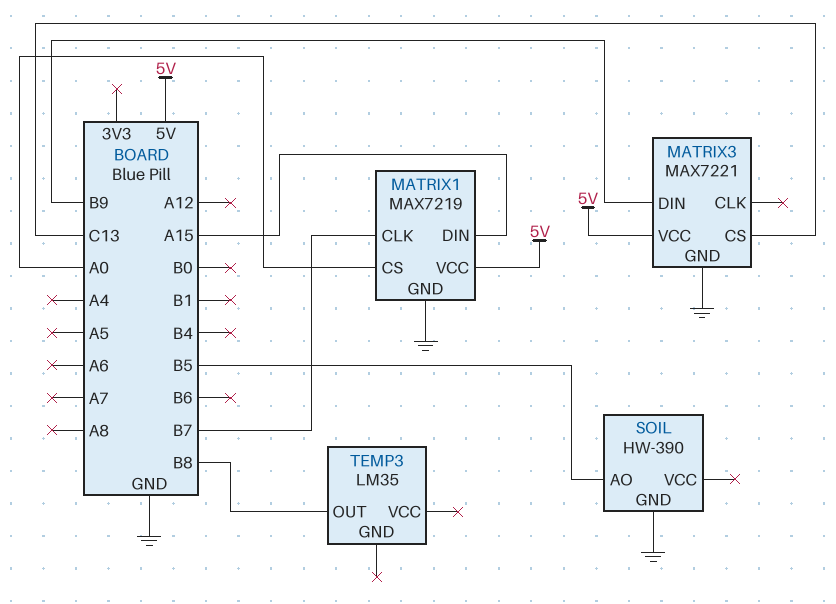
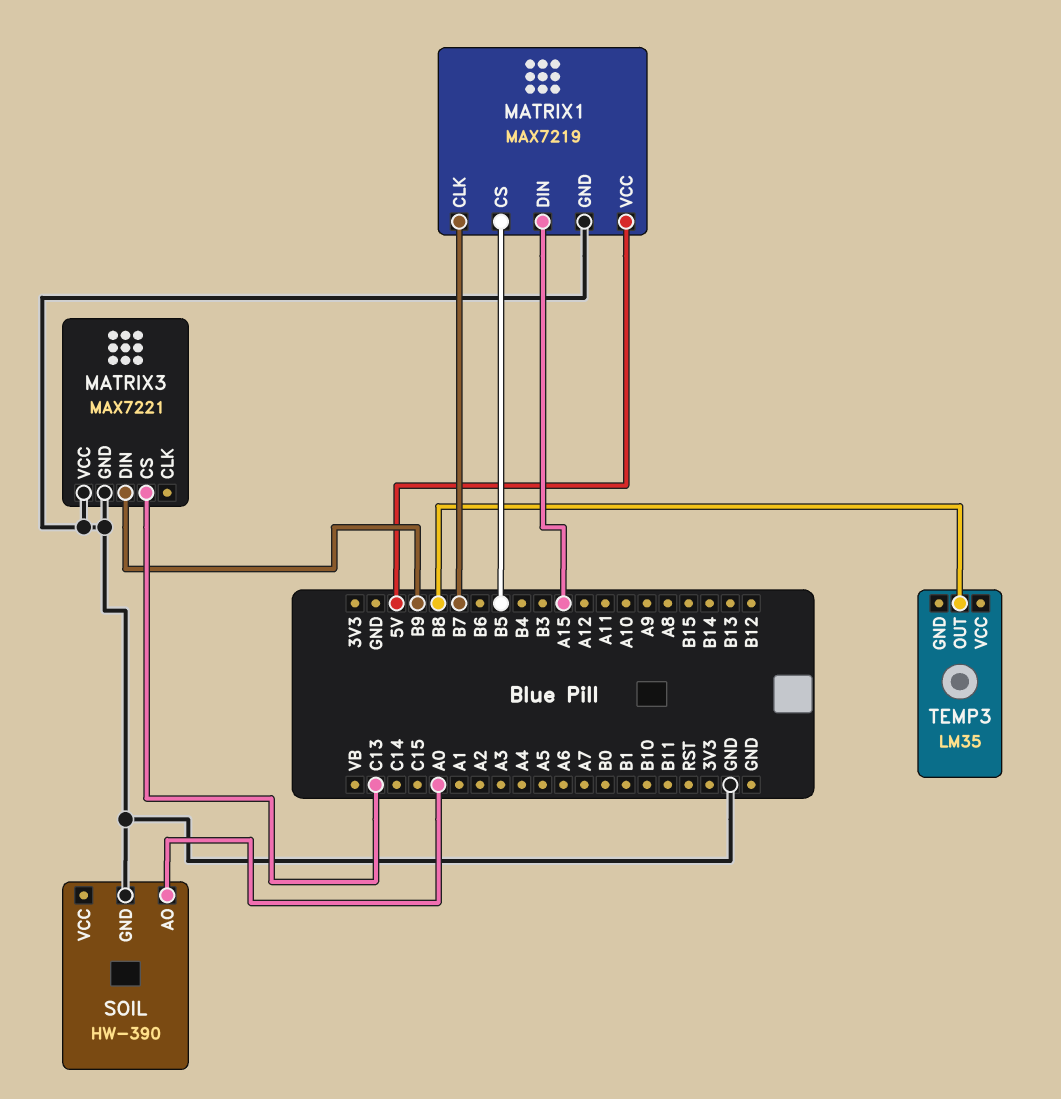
MATRIX1 pin CS: A0 -> B5
MATRIX3 pin VCC: 5V -> GND
SOIL pin AO: B5 -> A0

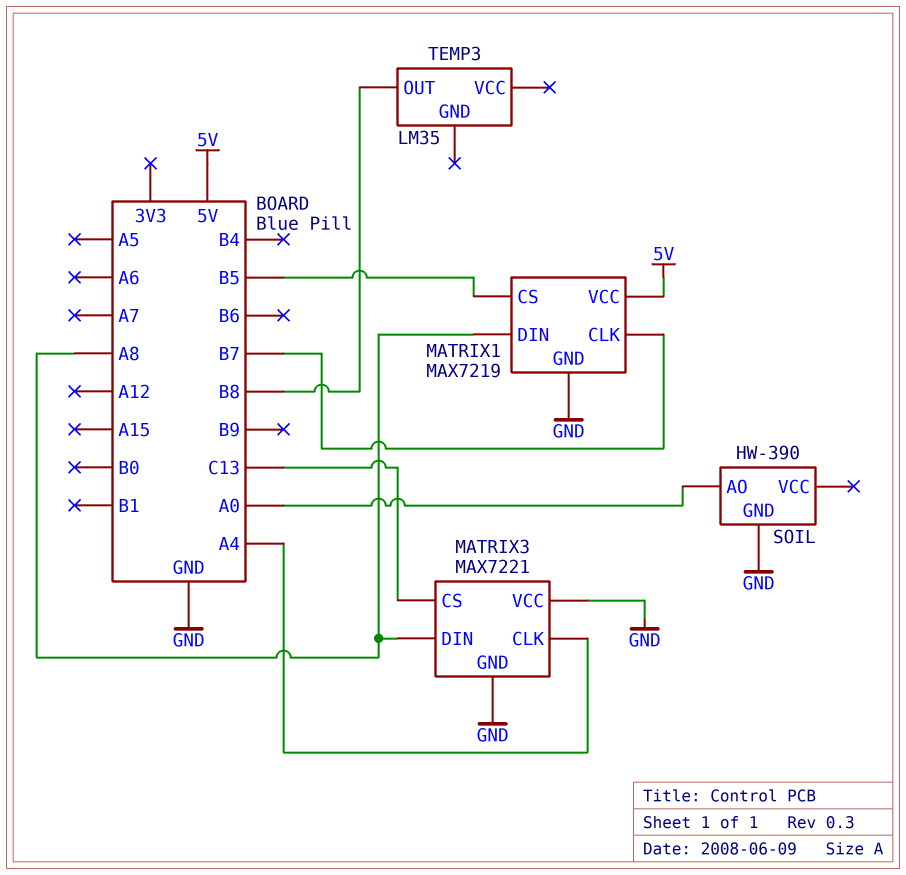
MATRIX1 pin DIN: A15 -> A8
MATRIX3 pin CLK: none -> A4
MATRIX3 pin DIN: B9 -> A8

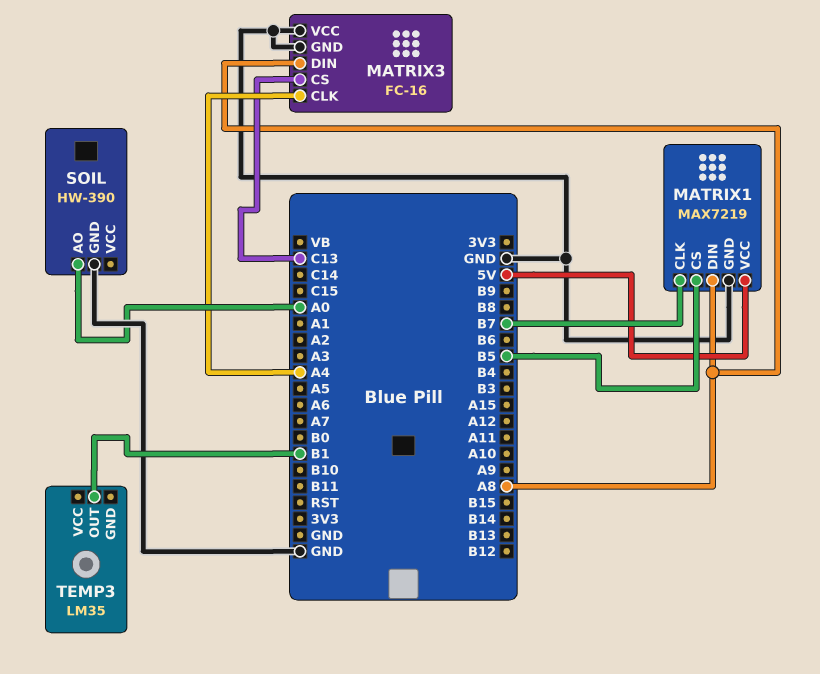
MATRIX3: MAX7221 -> FC-16
TEMP3 pin OUT: B8 -> B1

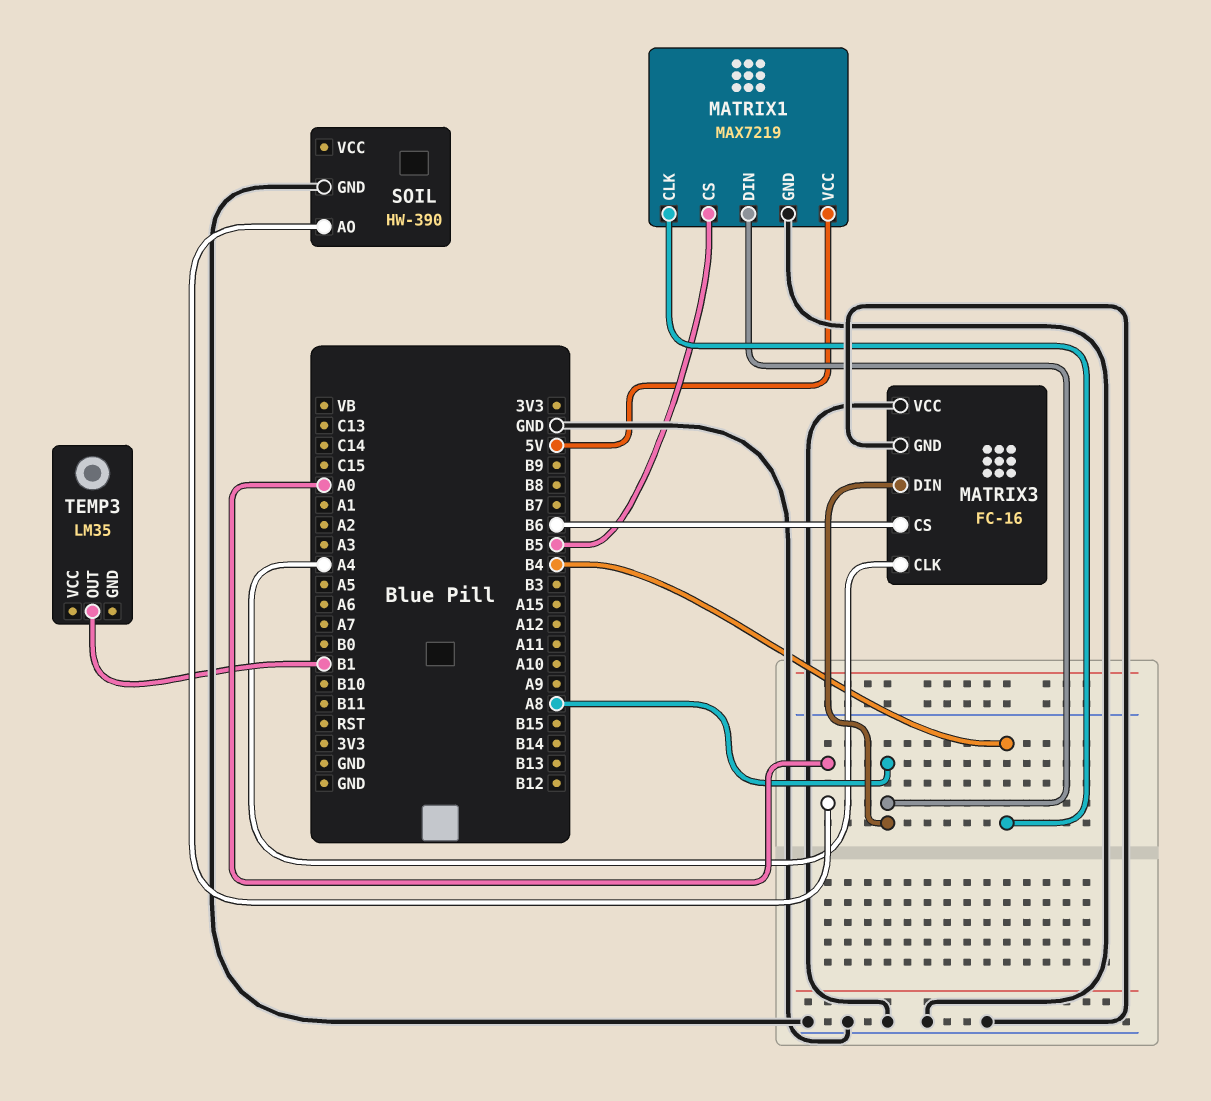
MATRIX1 pin CLK: B7 -> B4
MATRIX3 pin CS: C13 -> B6

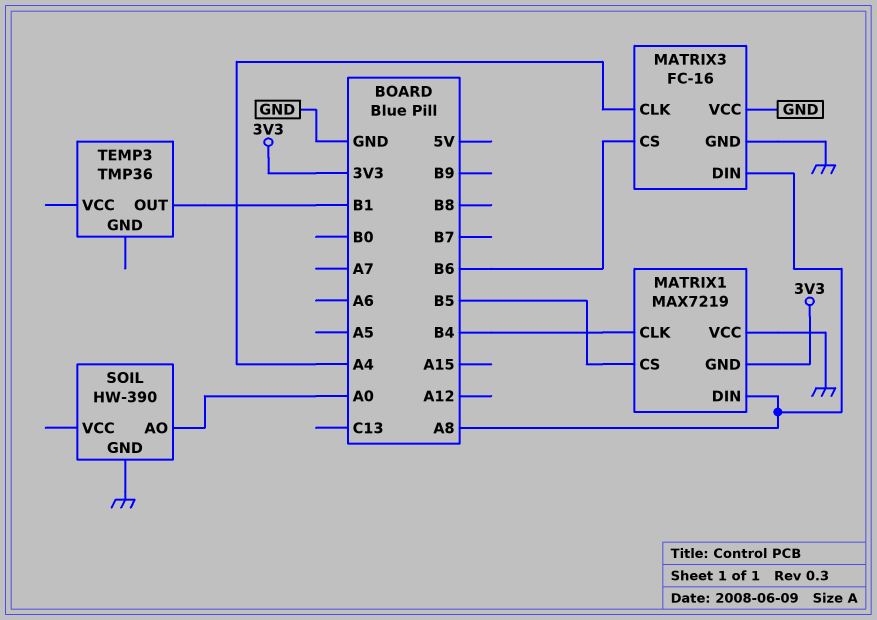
MATRIX1 pin GND: GND -> 3V3
MATRIX1 pin VCC: 5V -> GND
TEMP3: LM35 -> TMP36

